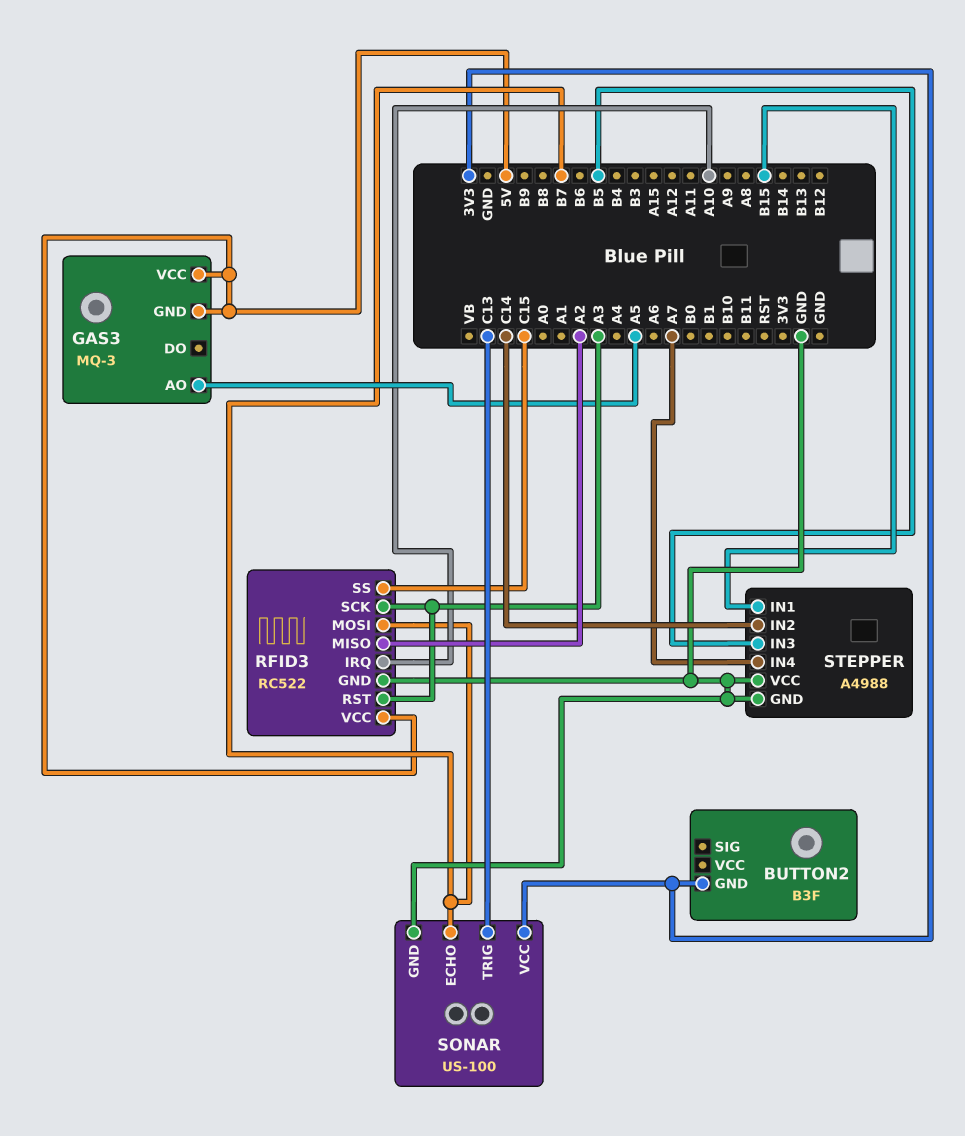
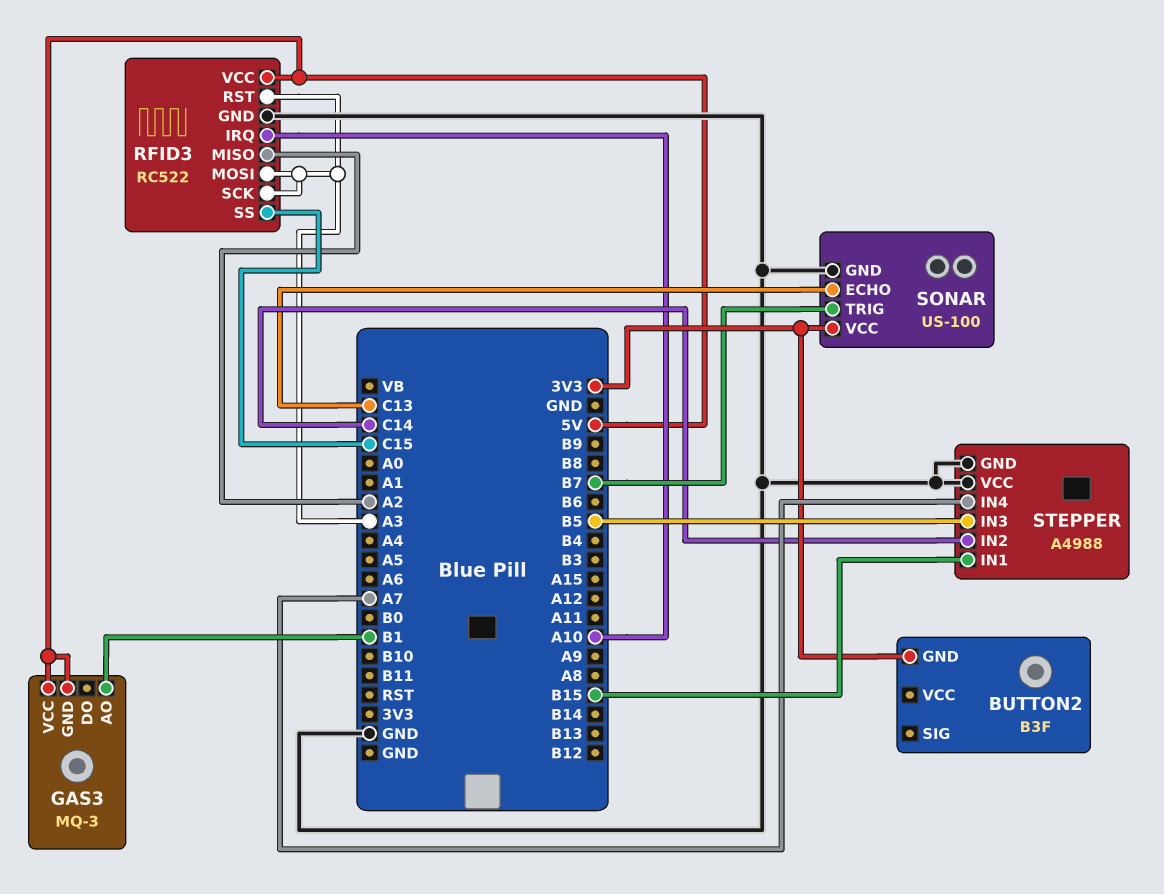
GAS3 pin AO: A5 -> B1
RFID3 pin MOSI: B7 -> A3
SONAR pin ECHO: B7 -> C13
SONAR pin TRIG: C13 -> B7

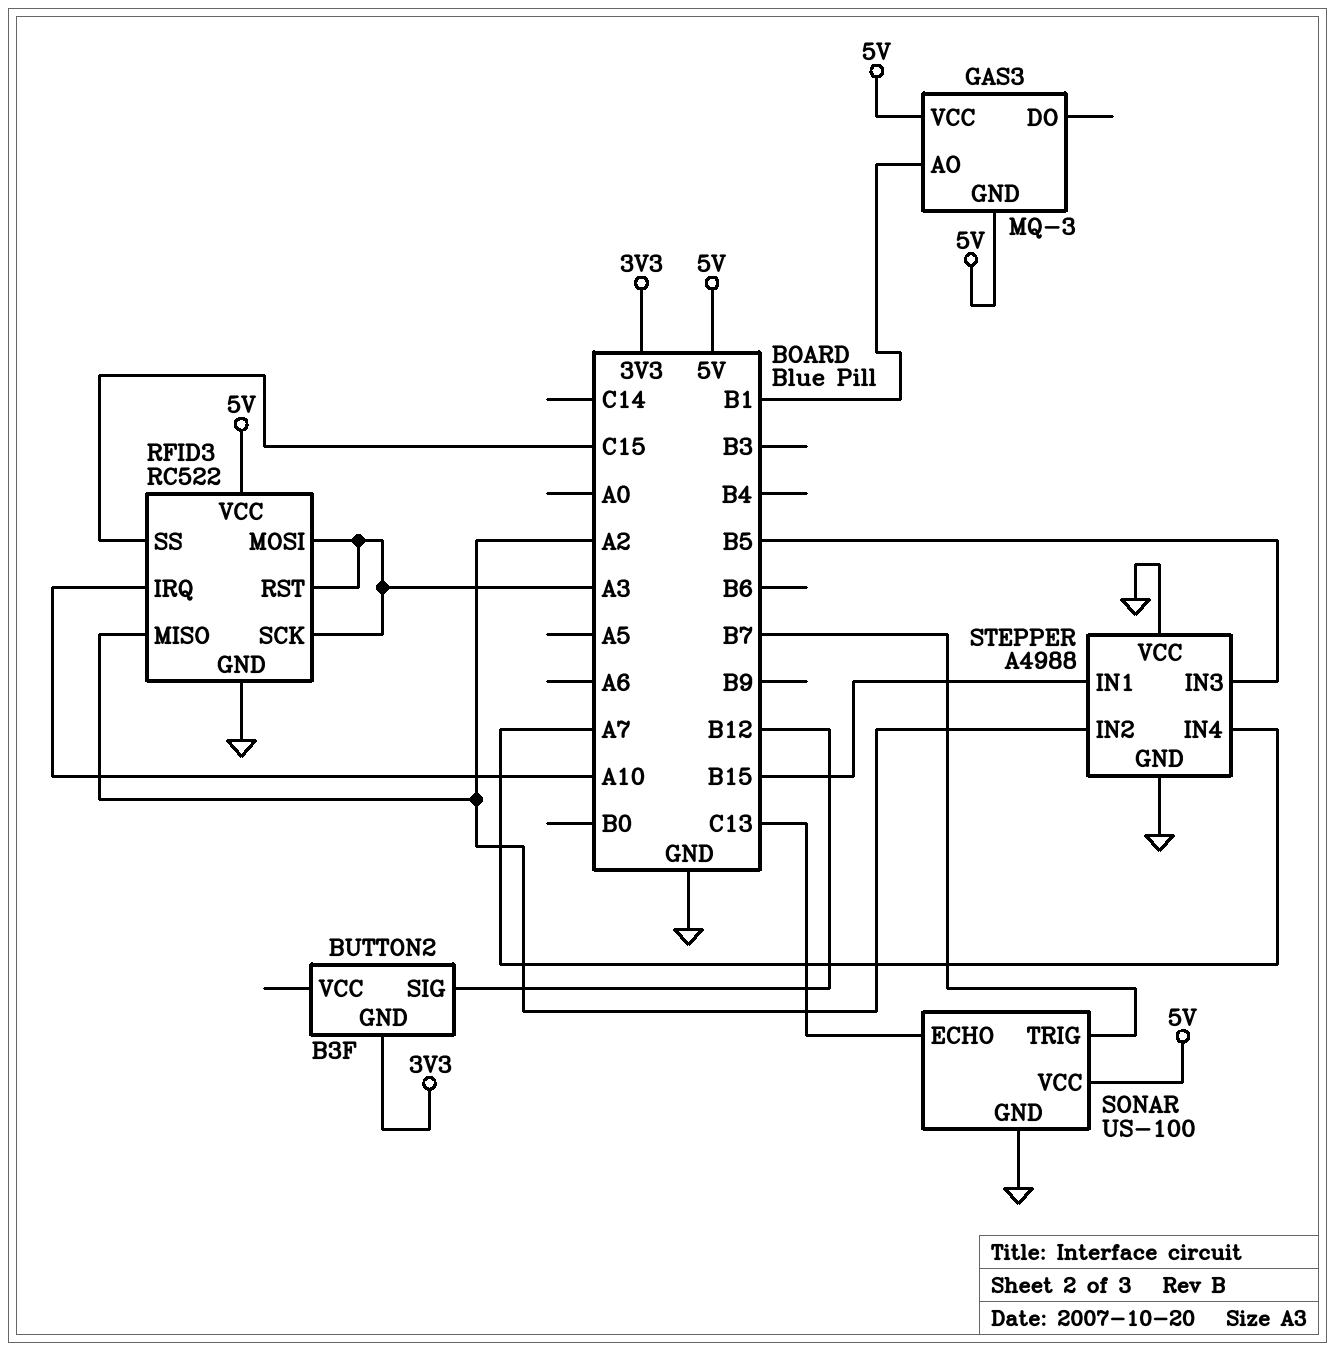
BUTTON2 pin SIG: none -> B12
SONAR pin VCC: 3V3 -> 5V
STEPPER pin IN2: C14 -> A2

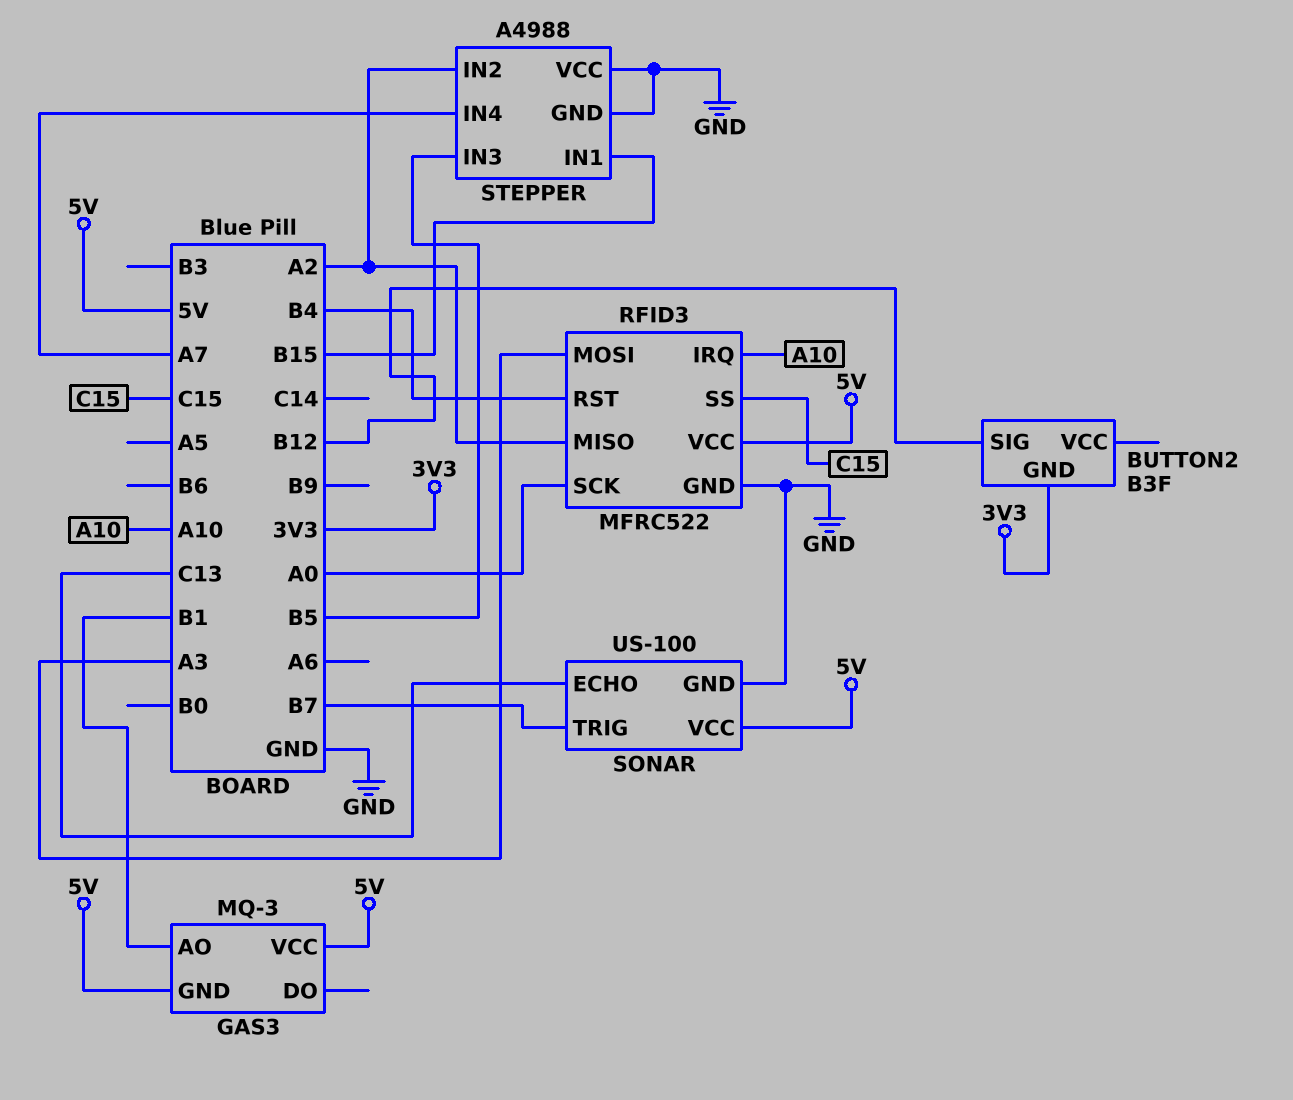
RFID3: RC522 -> MFRC522
RFID3 pin RST: A3 -> B4
RFID3 pin SCK: A3 -> A0

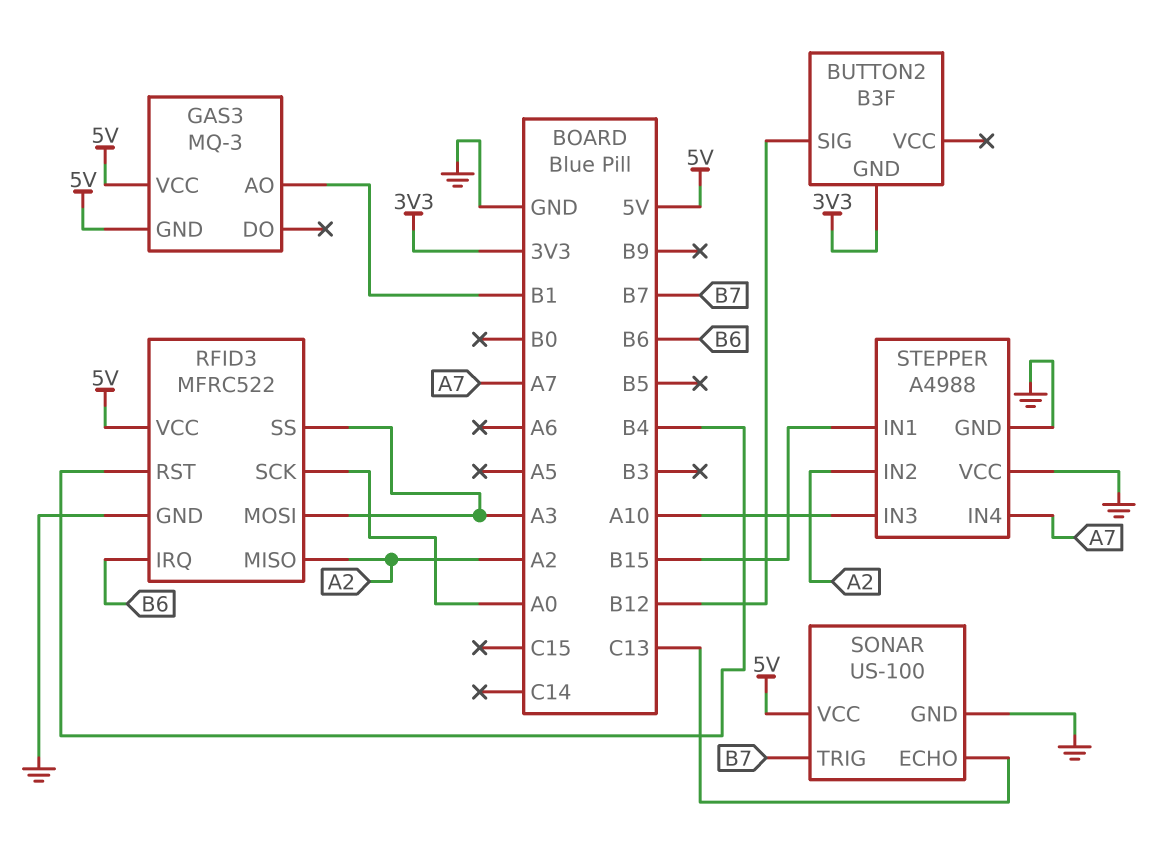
RFID3 pin IRQ: A10 -> B6
RFID3 pin SS: C15 -> A3
STEPPER pin IN3: B5 -> A10

